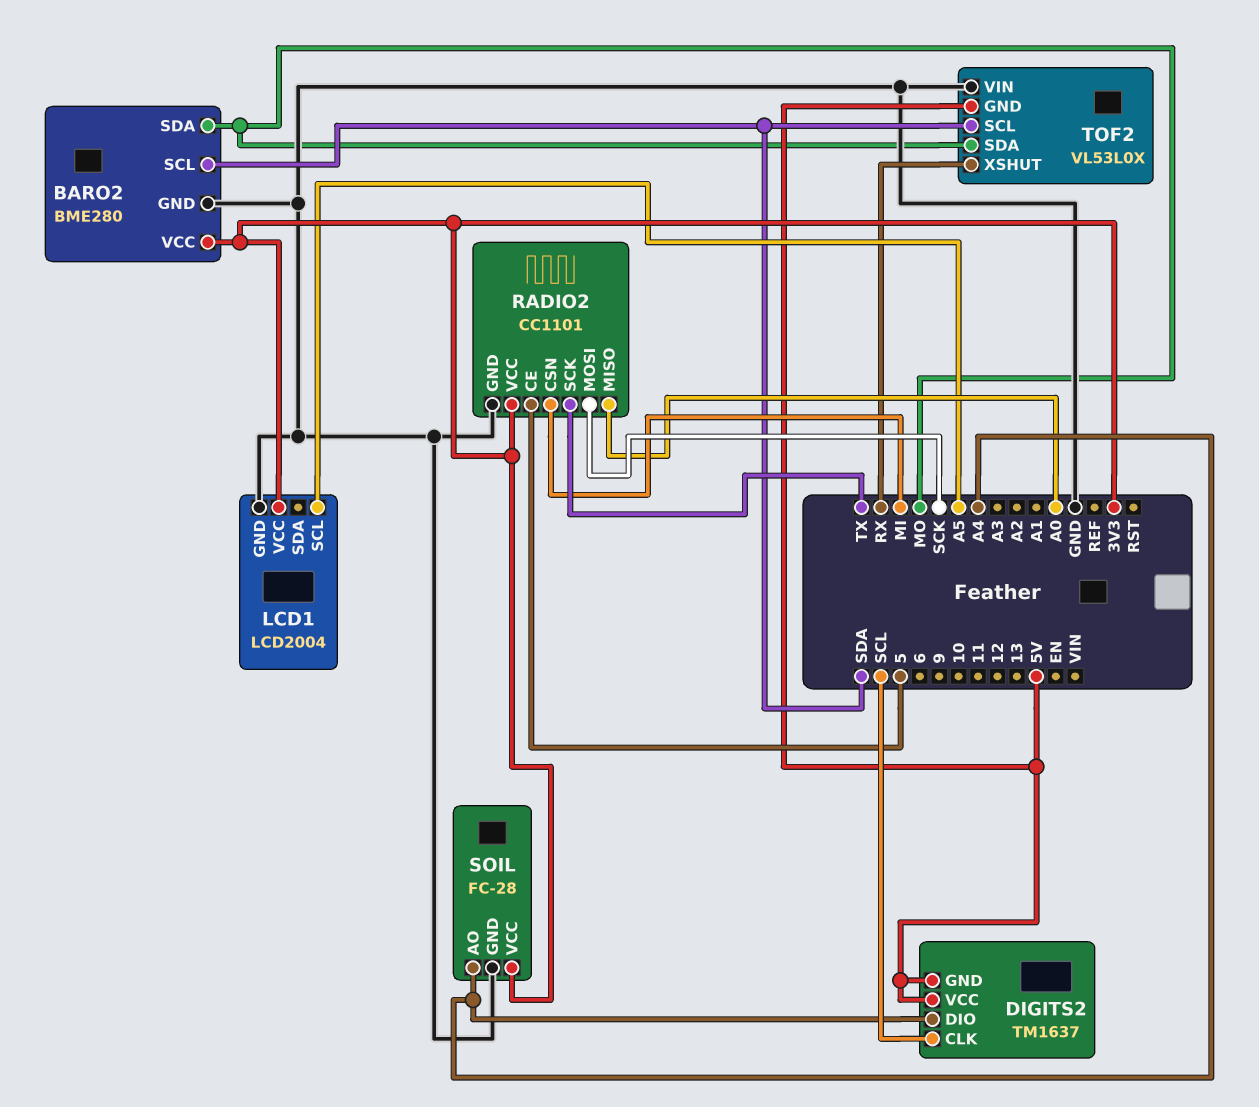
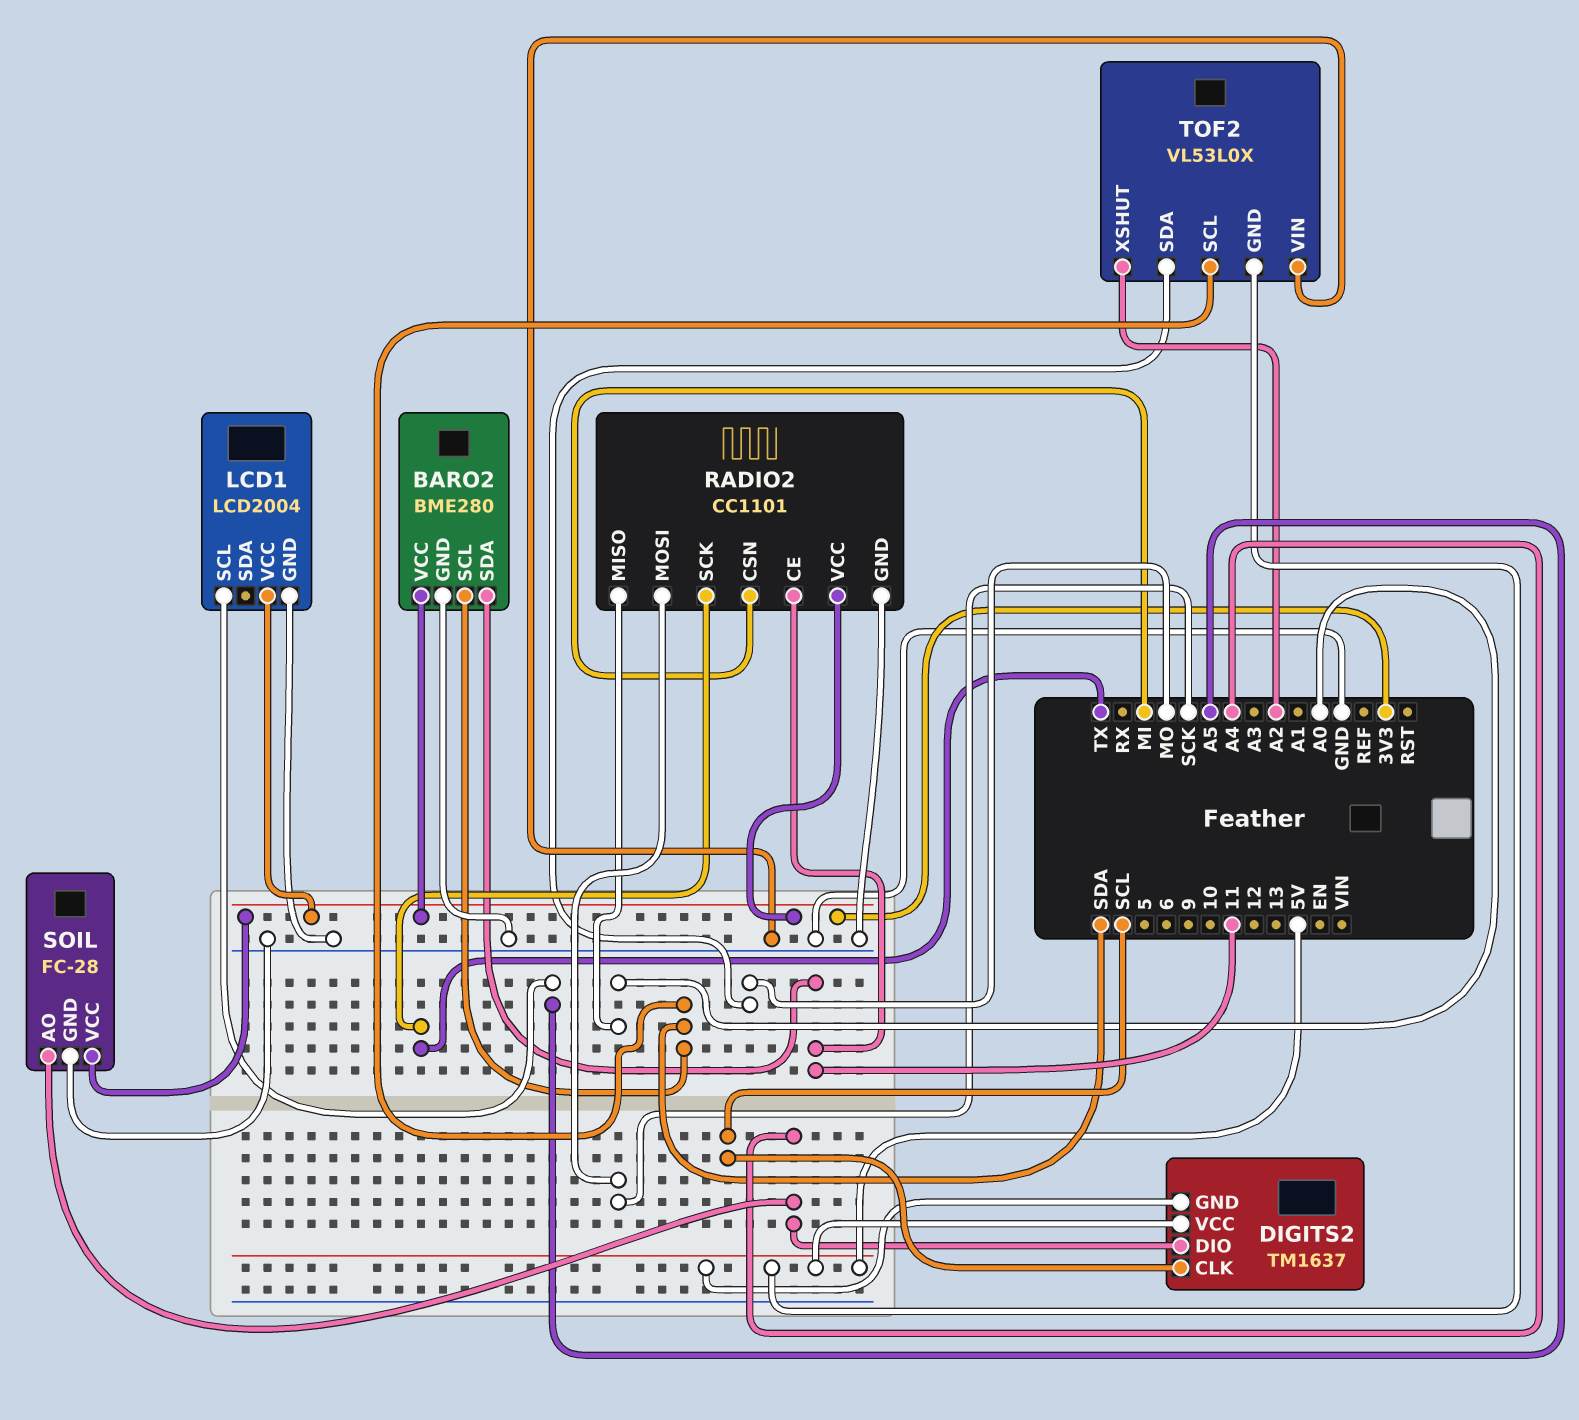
BARO2 pin SDA: MO -> 11
RADIO2 pin CE: 5 -> 11
TOF2 pin XSHUT: RX -> A2

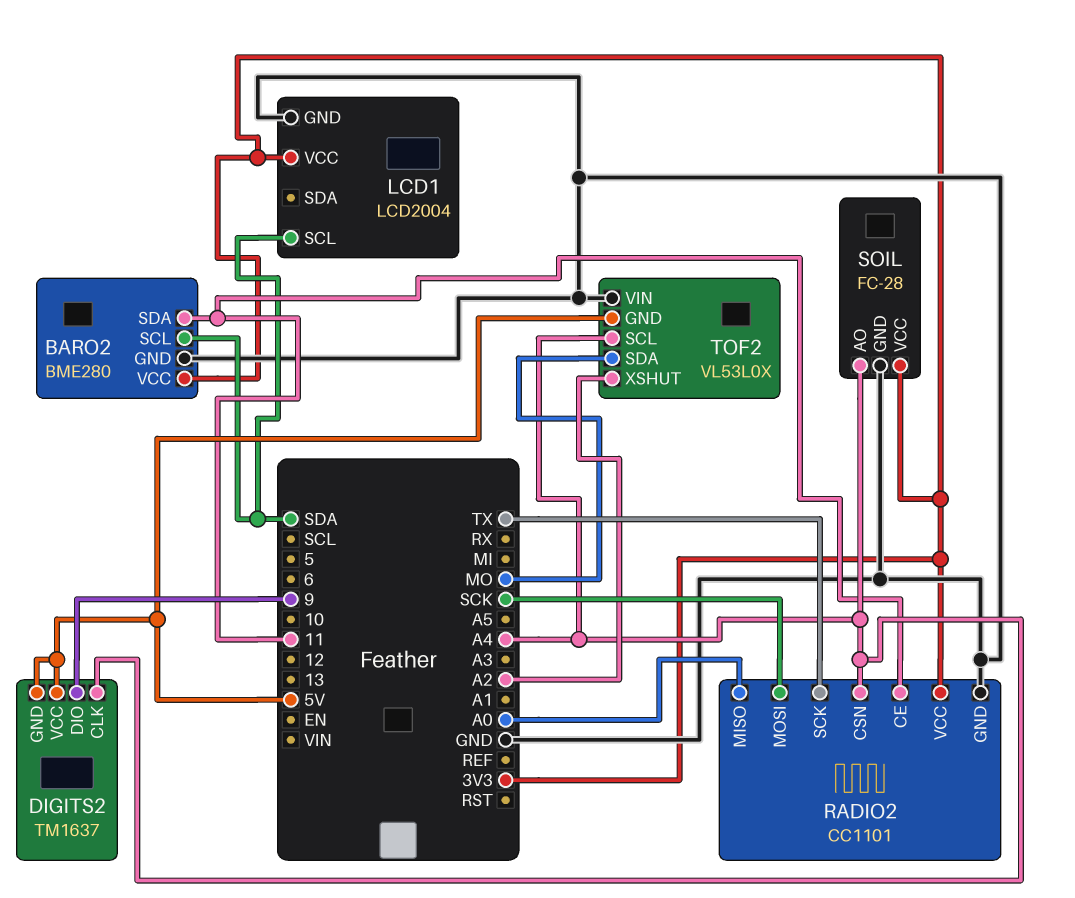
DIGITS2 pin CLK: SCL -> A4
DIGITS2 pin DIO: A4 -> 9
LCD1 pin SCL: A5 -> SDA
RADIO2 pin CSN: MI -> A4
TOF2 pin SCL: SDA -> A4

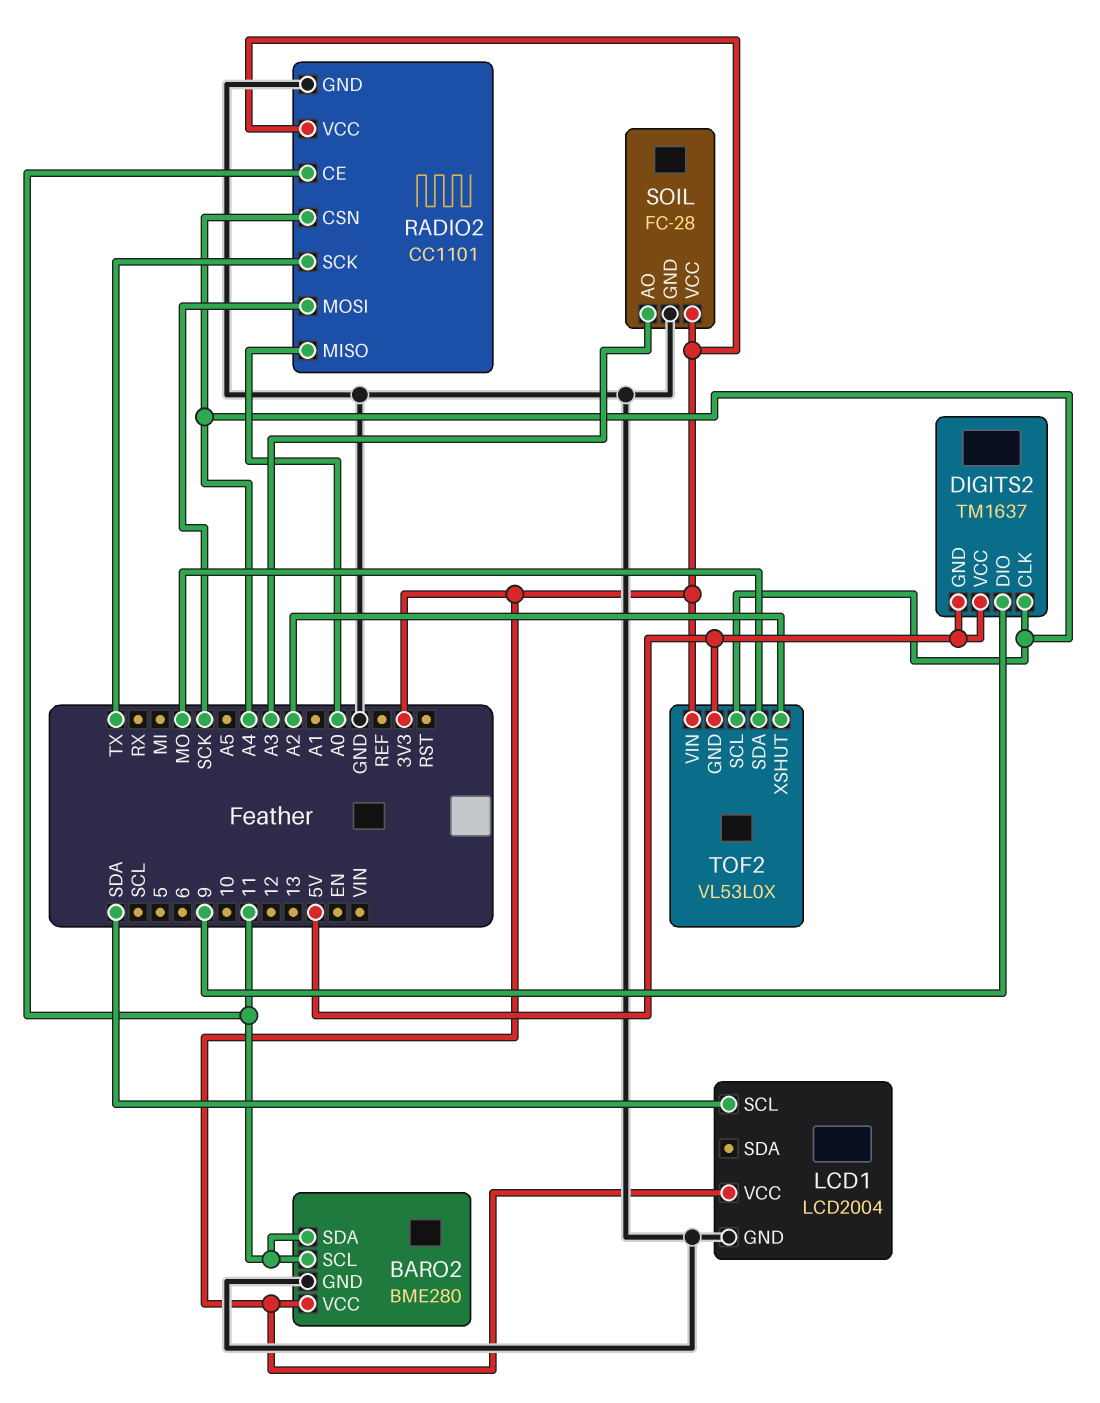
BARO2 pin SCL: SDA -> 11
SOIL pin AO: A4 -> A3
TOF2 pin VIN: GND -> 3V3

